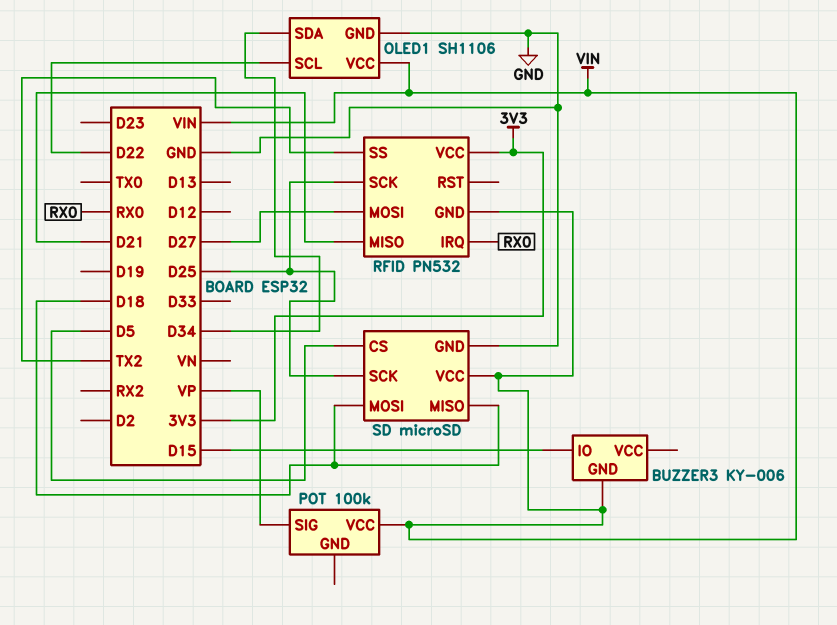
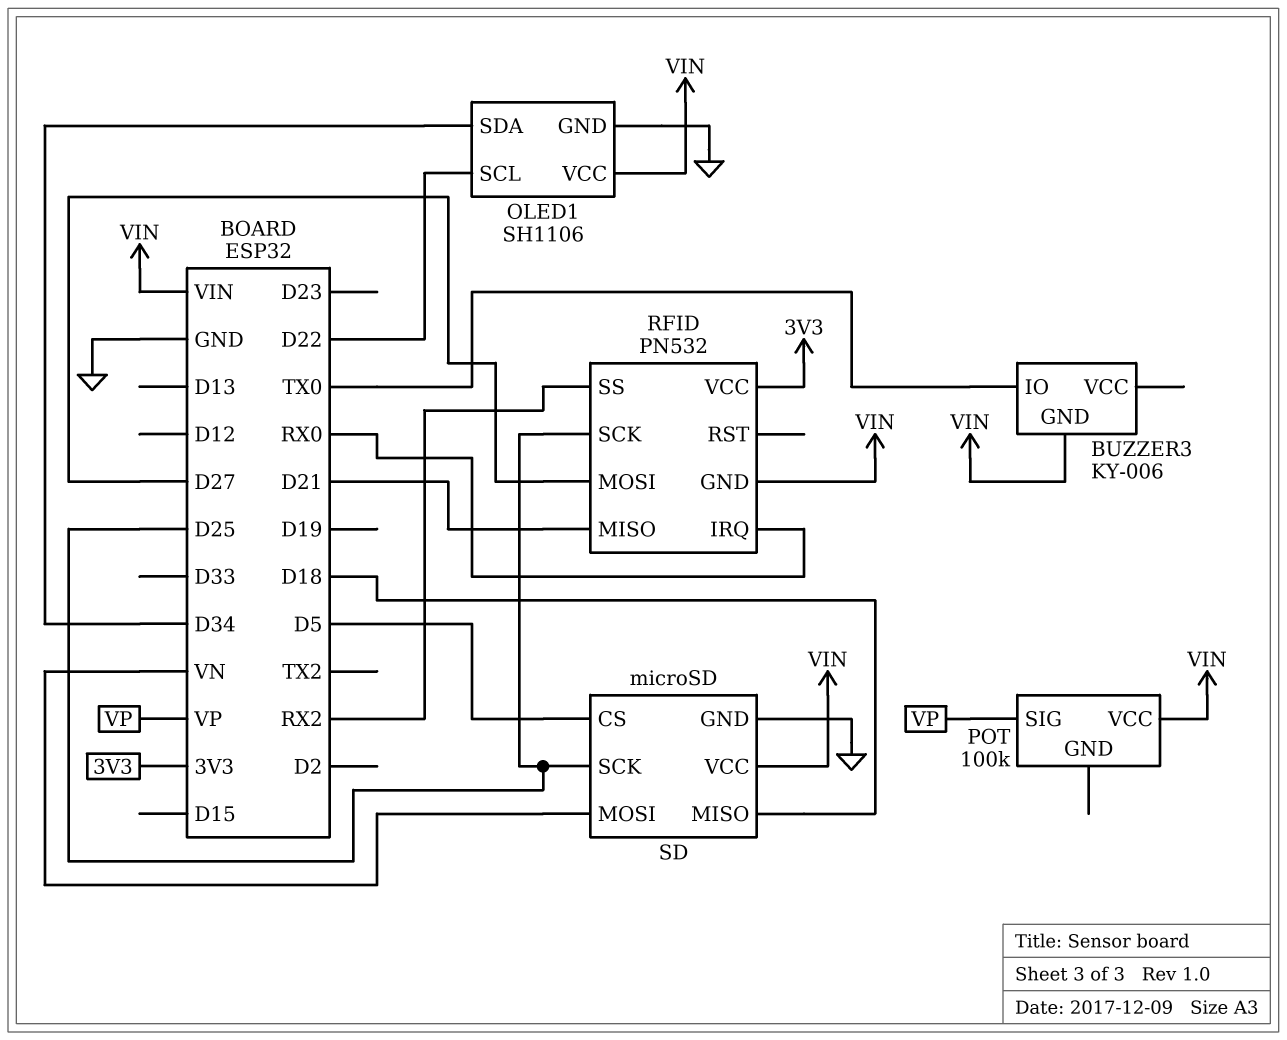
BUZZER3 pin IO: D15 -> TX0
RFID pin SS: TX2 -> RX2
SD pin MOSI: D18 -> VN

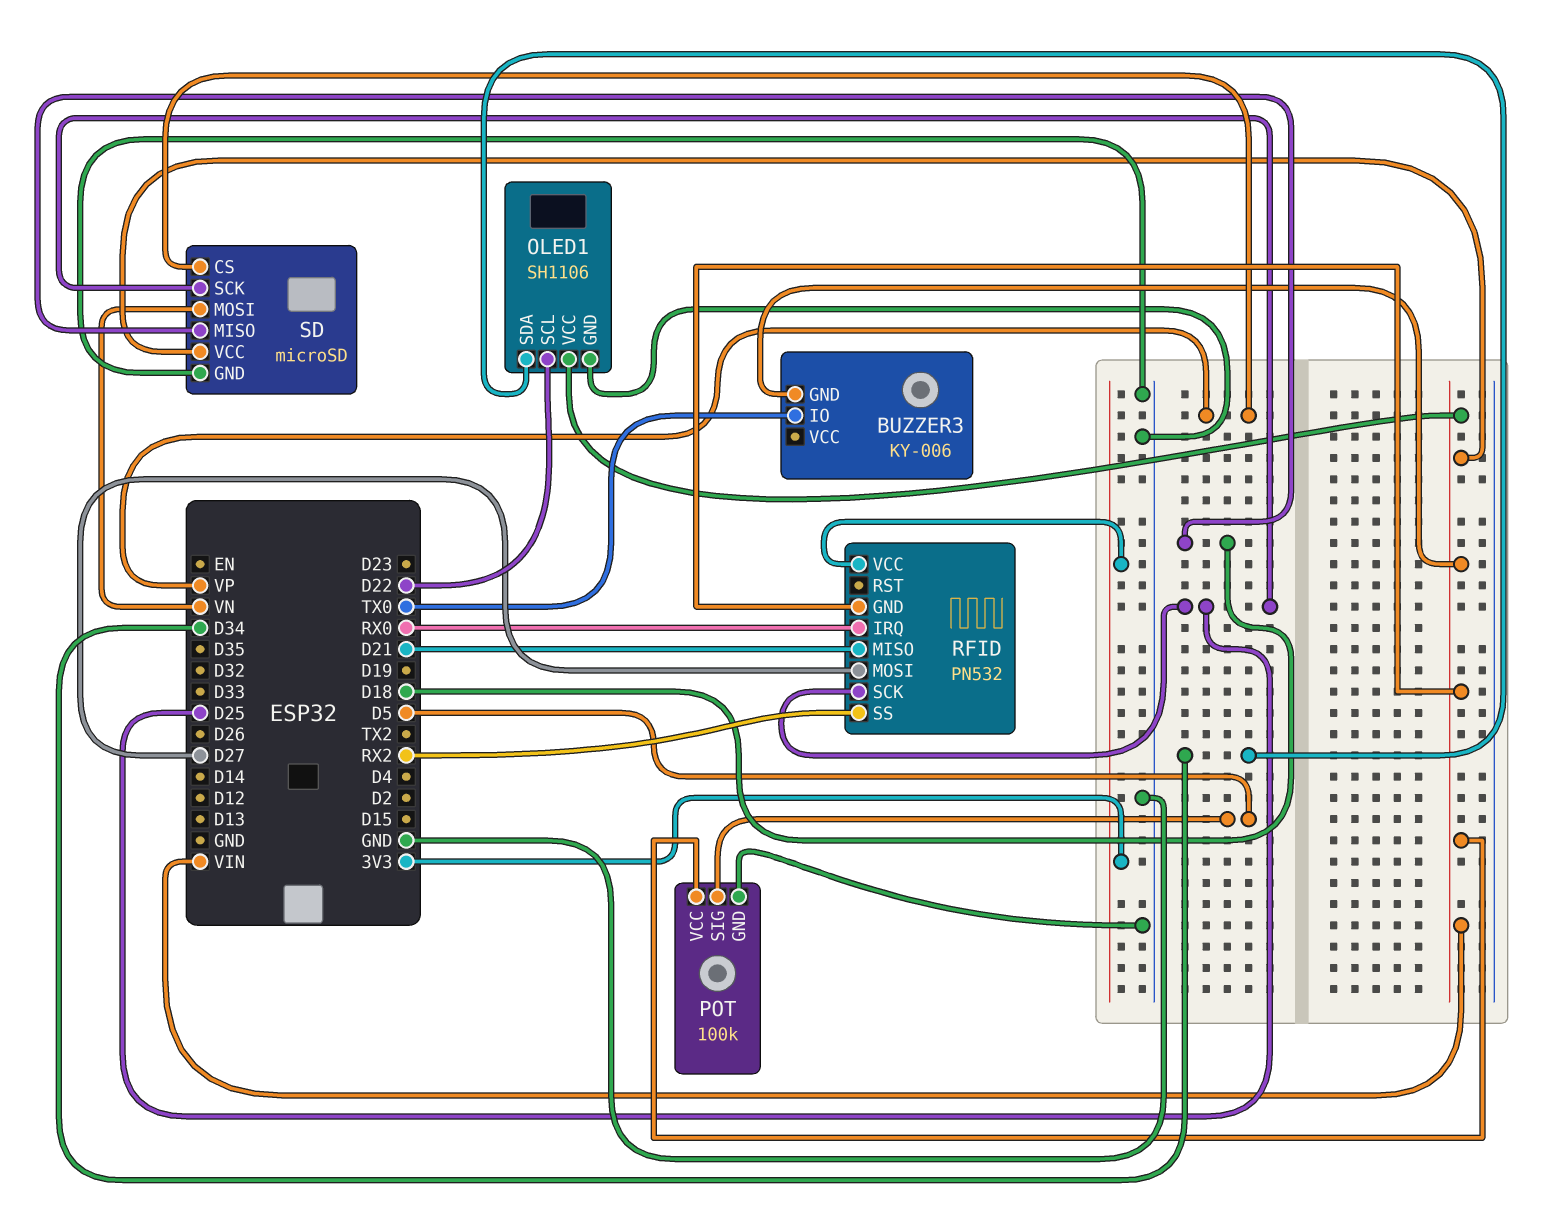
POT pin GND: none -> GND
POT pin SIG: VP -> D5
SD pin CS: D5 -> VP

